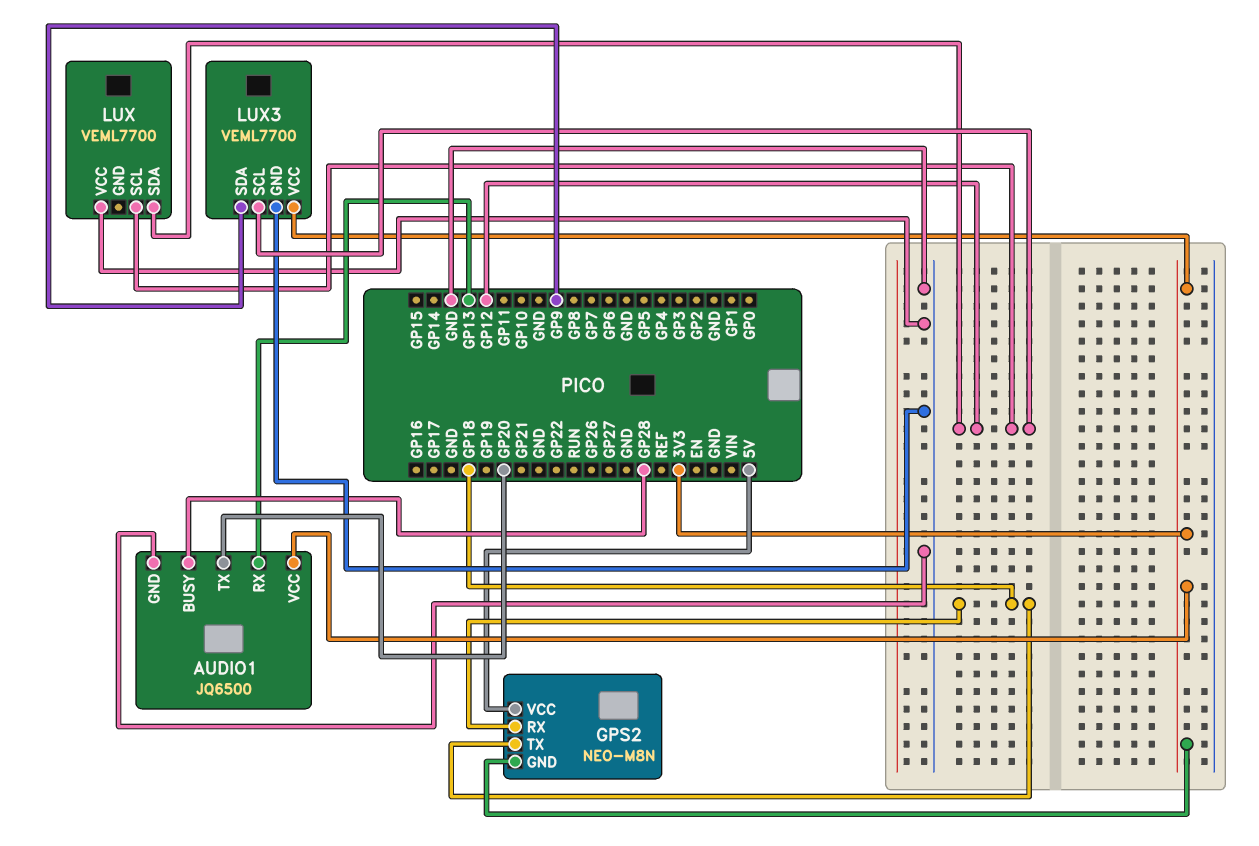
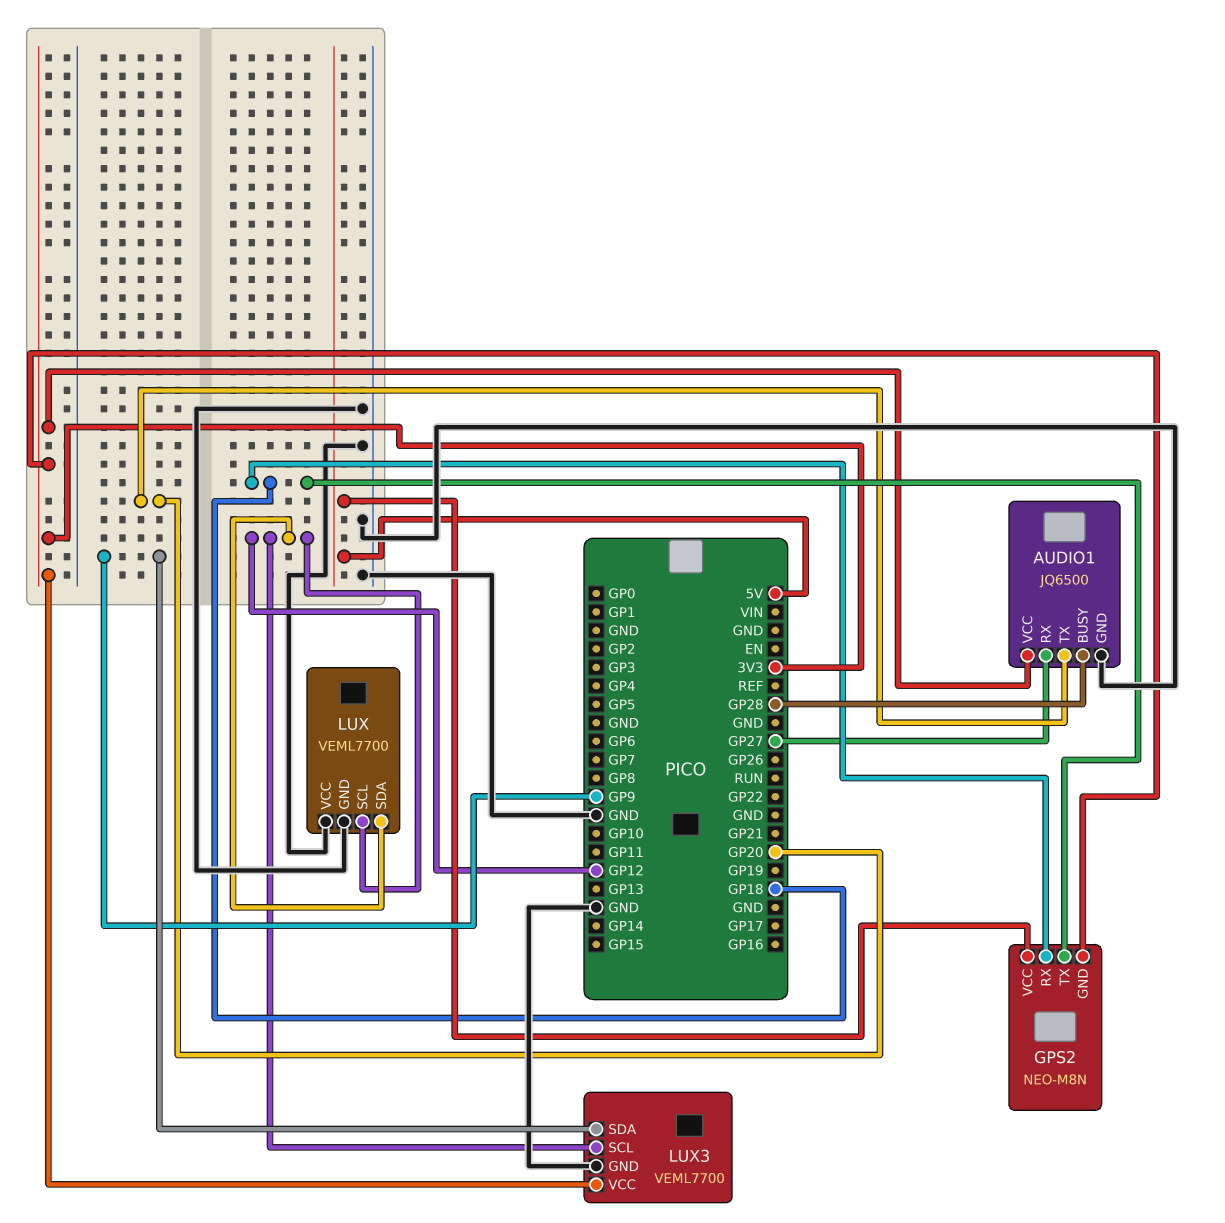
AUDIO1 pin RX: GP13 -> GP27
LUX pin GND: none -> GND

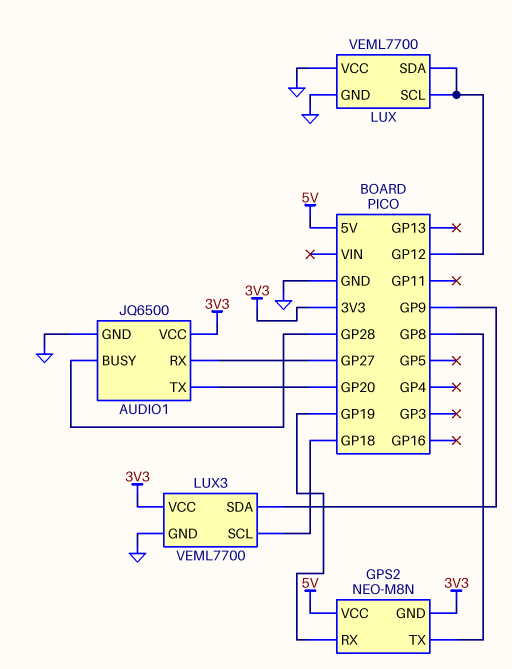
GPS2 pin RX: GP18 -> GP19
GPS2 pin TX: GP18 -> GP8
LUX3 pin SCL: GP12 -> GP18

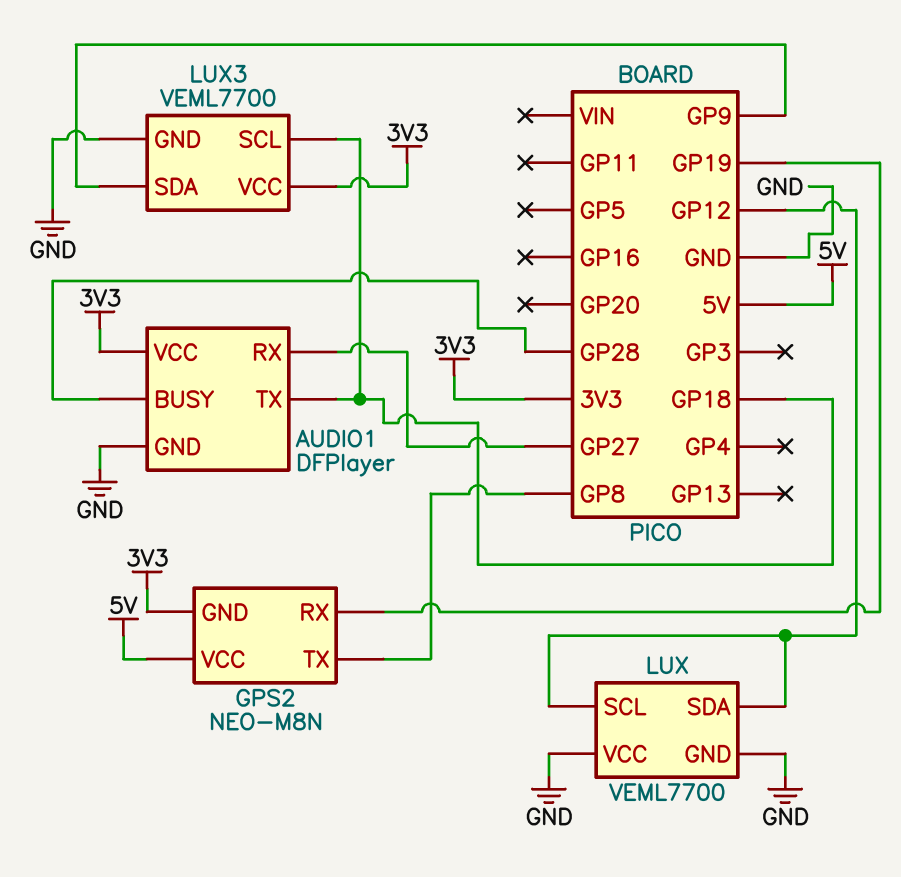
AUDIO1: JQ6500 -> DFPlayer
AUDIO1 pin TX: GP20 -> GP18

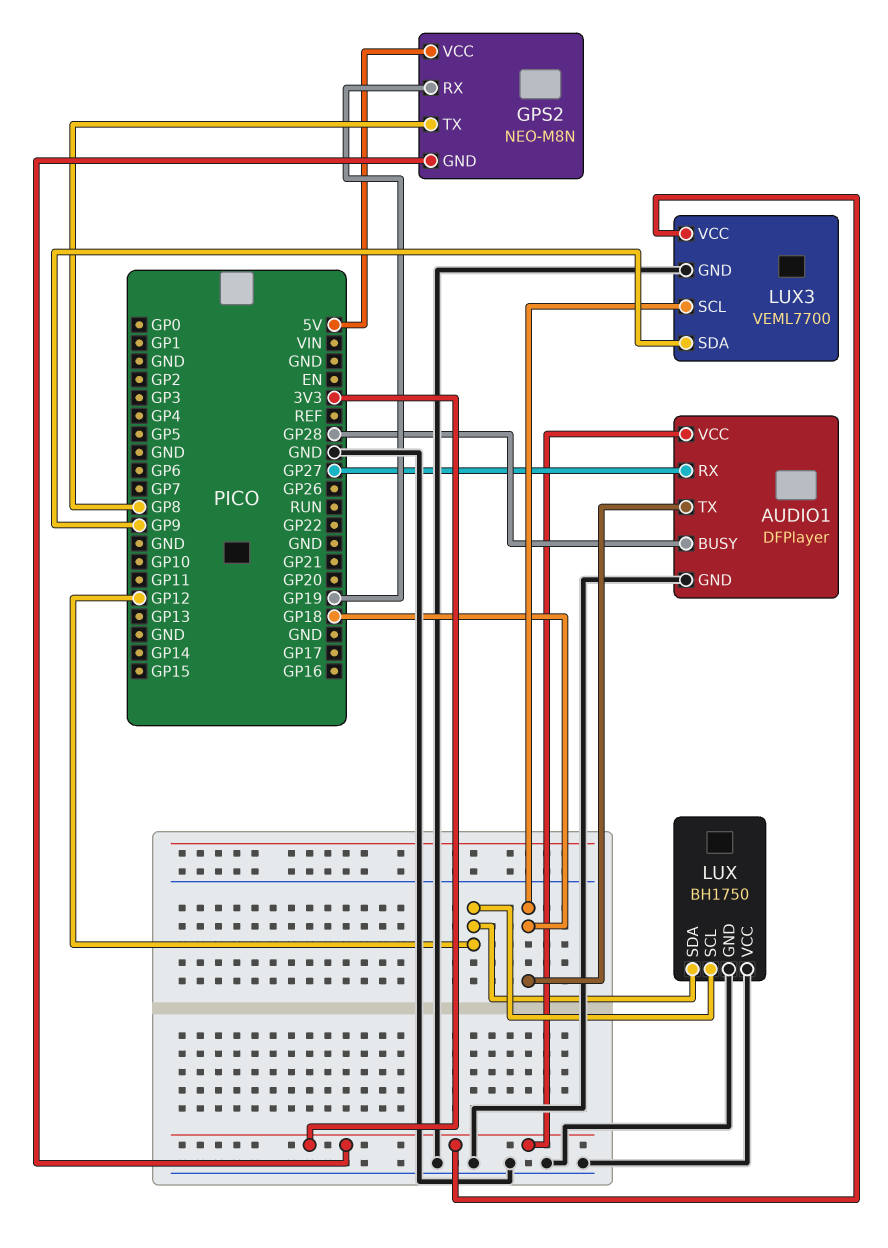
LUX: VEML7700 -> BH1750

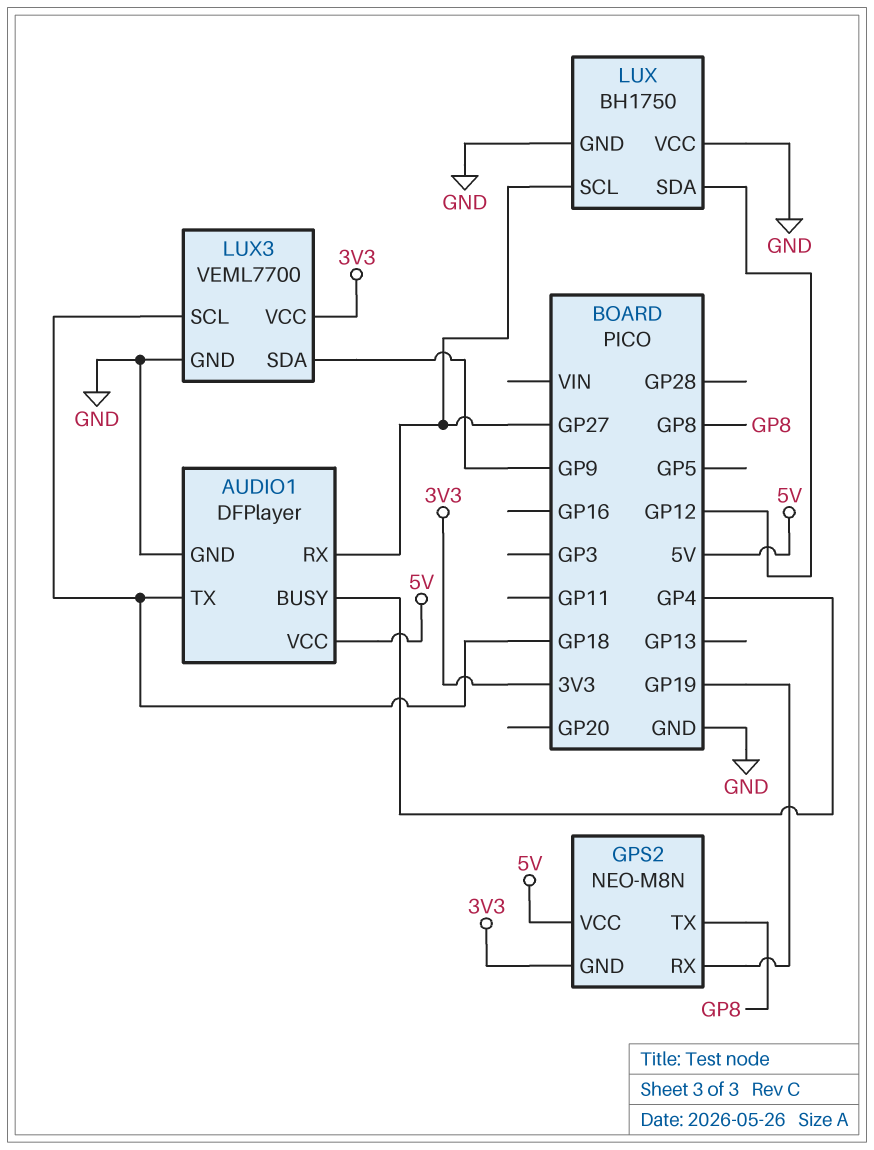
AUDIO1 pin BUSY: GP28 -> GP4
AUDIO1 pin VCC: 3V3 -> 5V
LUX pin SCL: GP12 -> GP27

